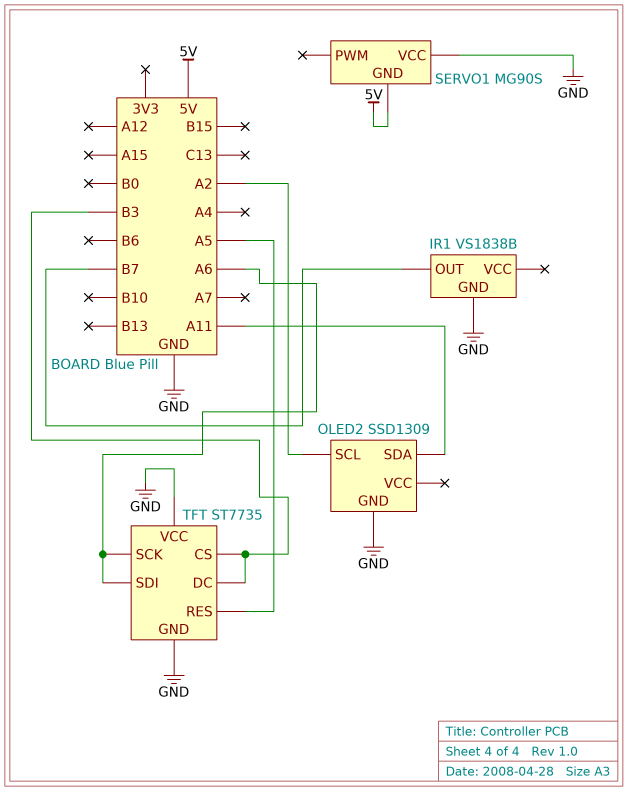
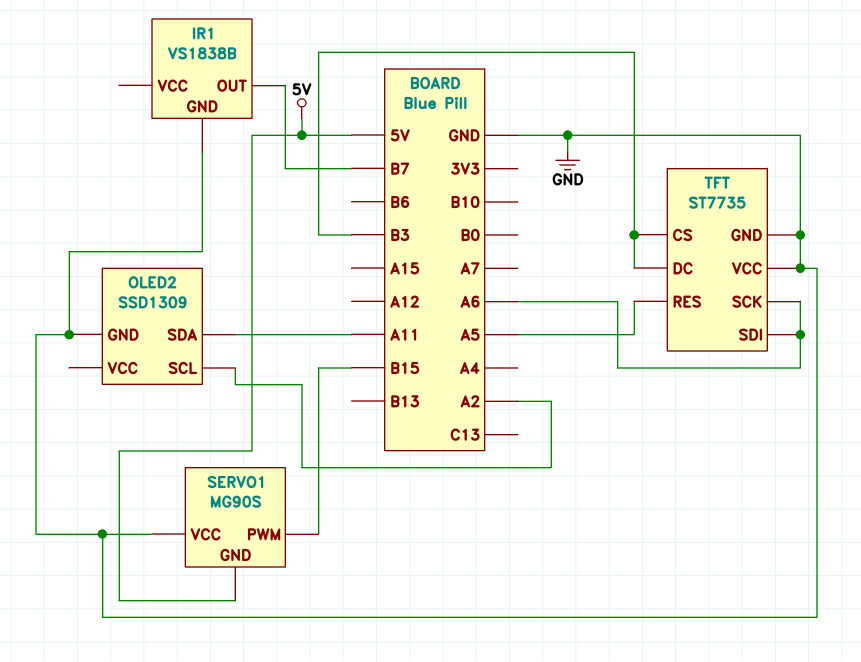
SERVO1 pin PWM: none -> B15

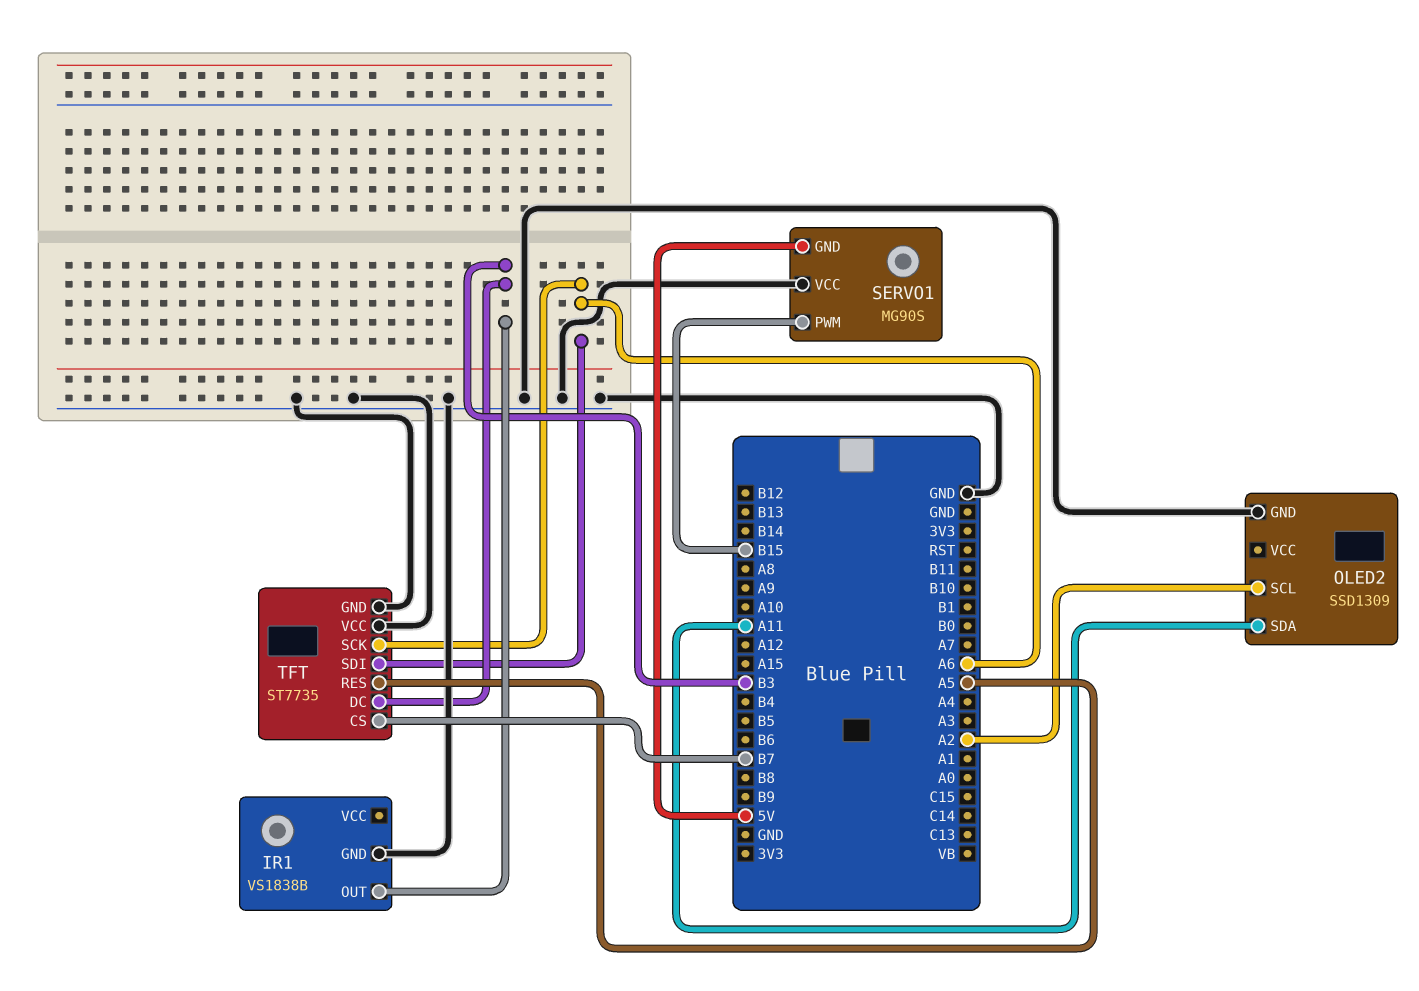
IR1 pin OUT: B7 -> B3
TFT pin CS: B3 -> B7

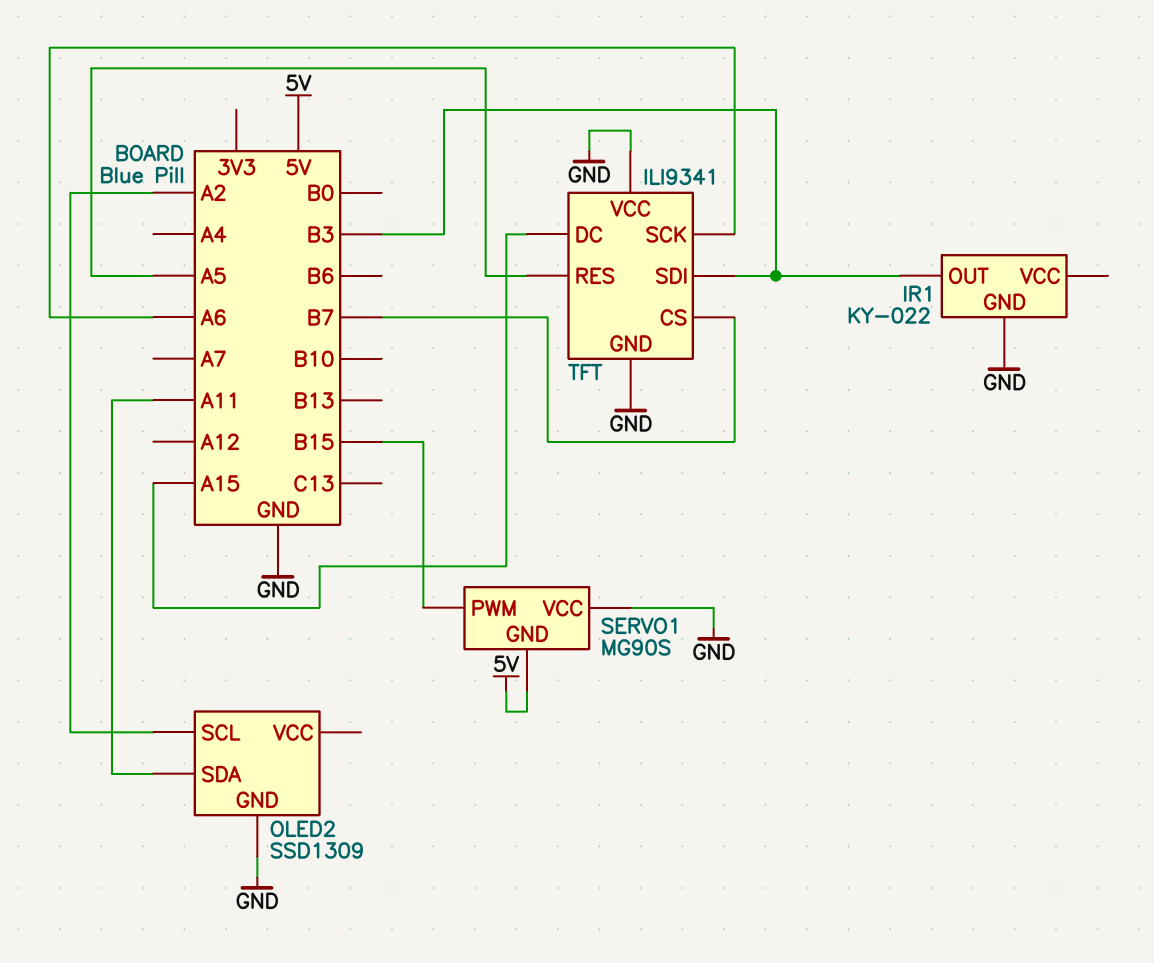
IR1: VS1838B -> KY-022
TFT: ST7735 -> ILI9341
TFT pin DC: B3 -> A15
TFT pin SDI: A6 -> B3

